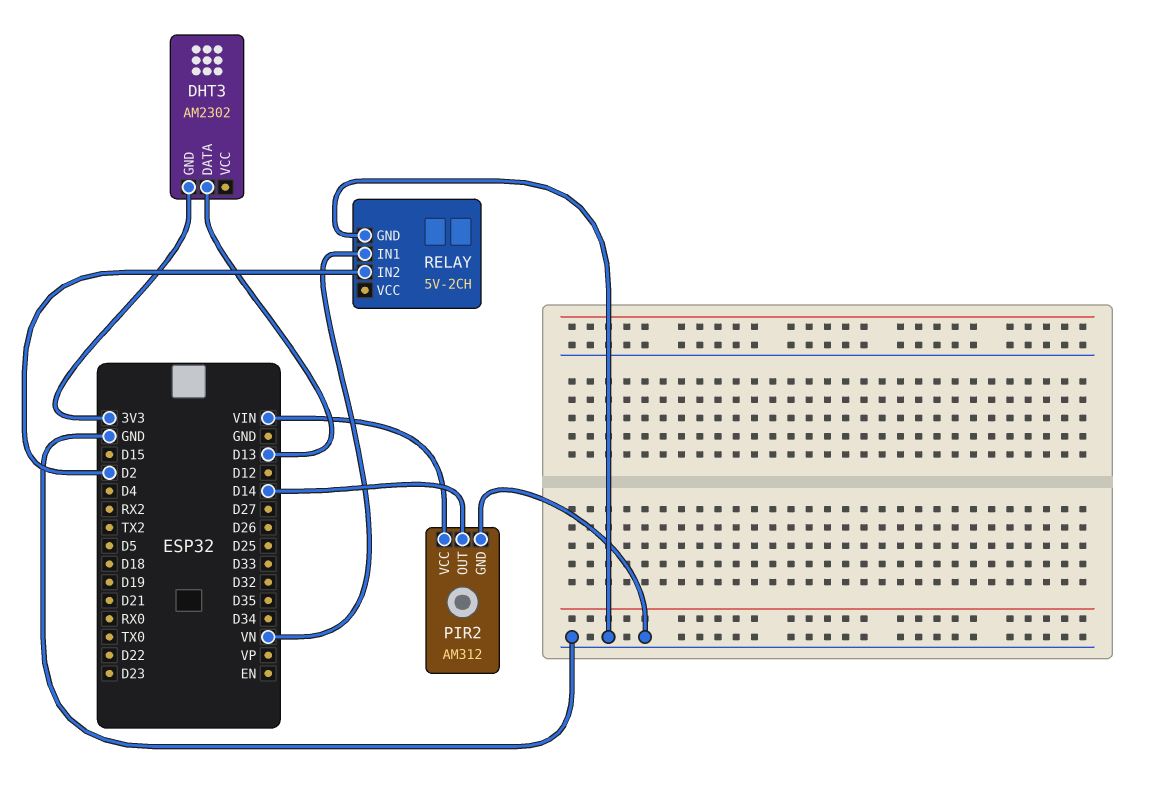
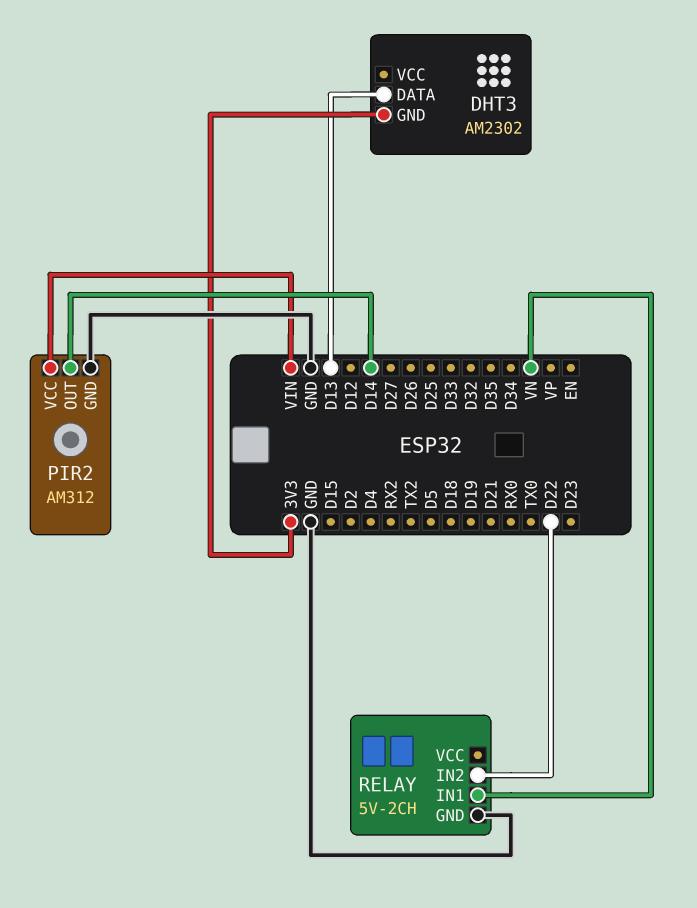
RELAY pin IN2: D2 -> D22

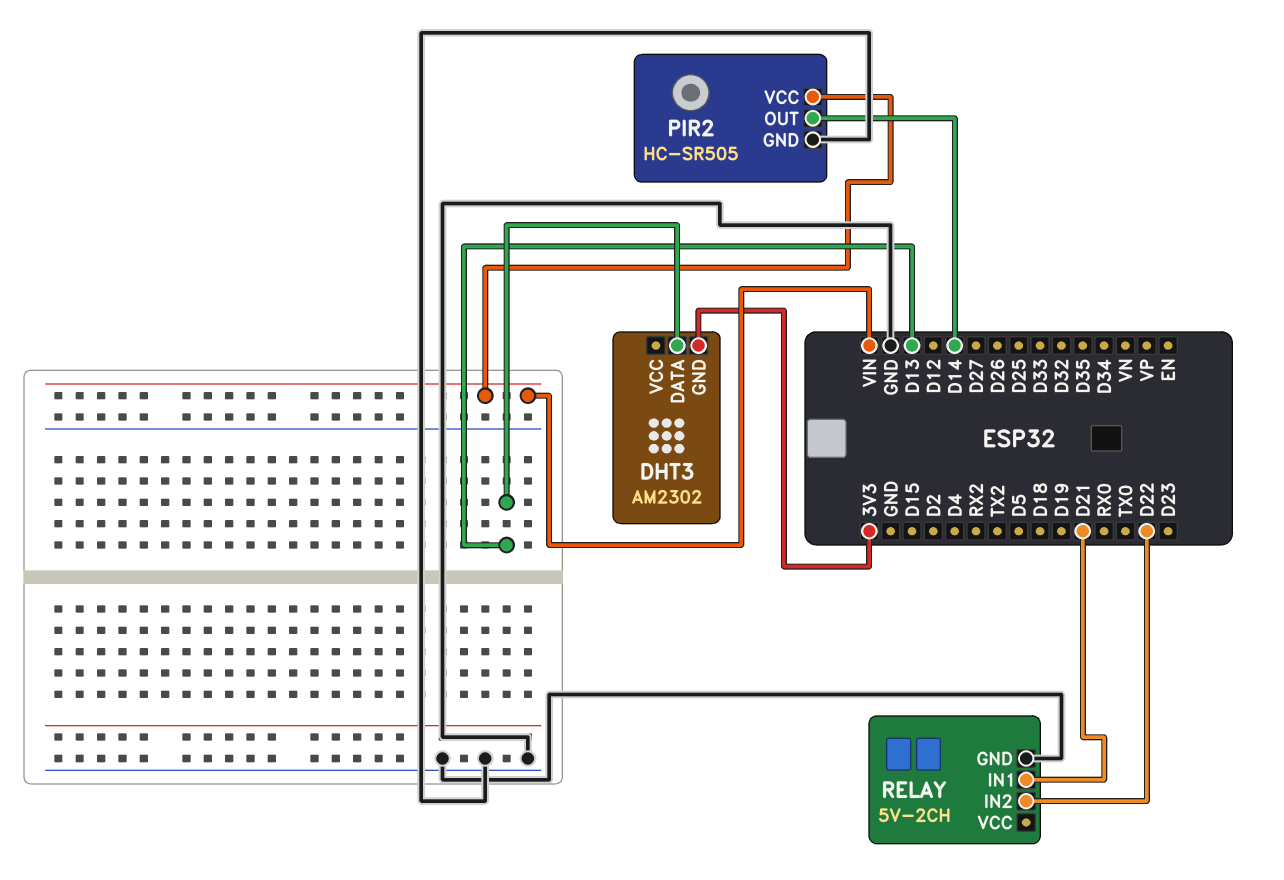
PIR2: AM312 -> HC-SR505
RELAY pin IN1: VN -> D21

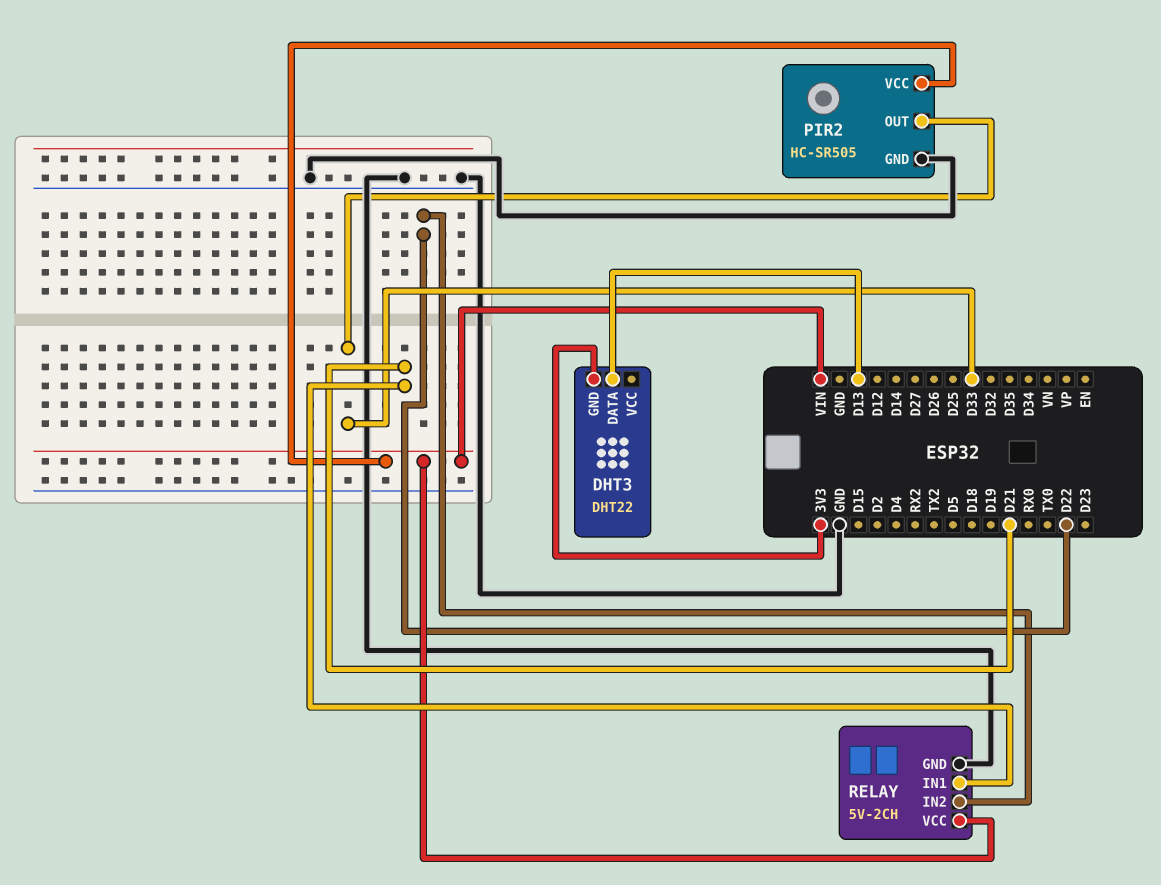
DHT3: AM2302 -> DHT22
PIR2 pin OUT: D14 -> D33
RELAY pin VCC: none -> VIN

